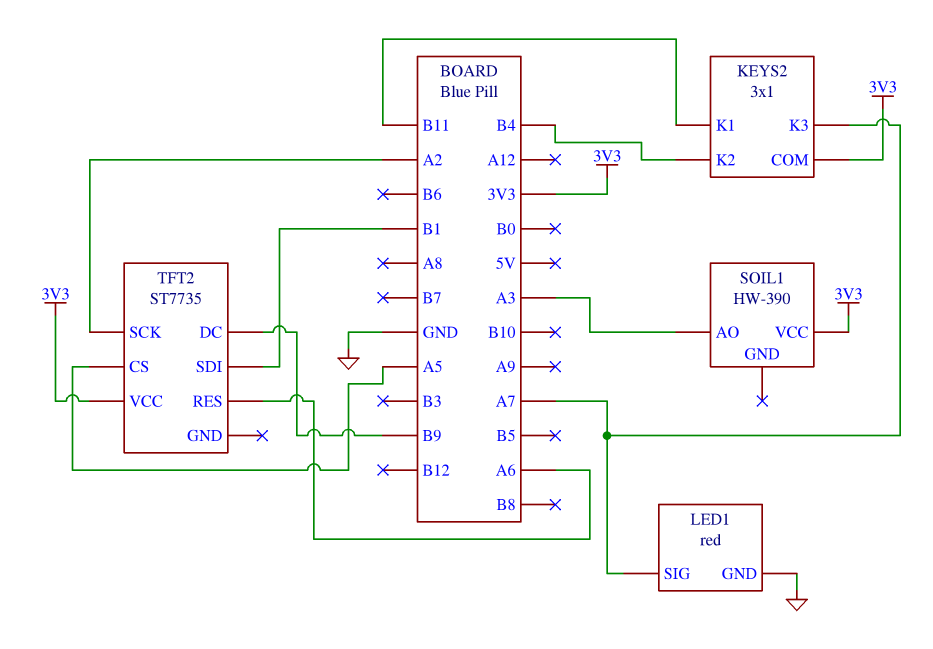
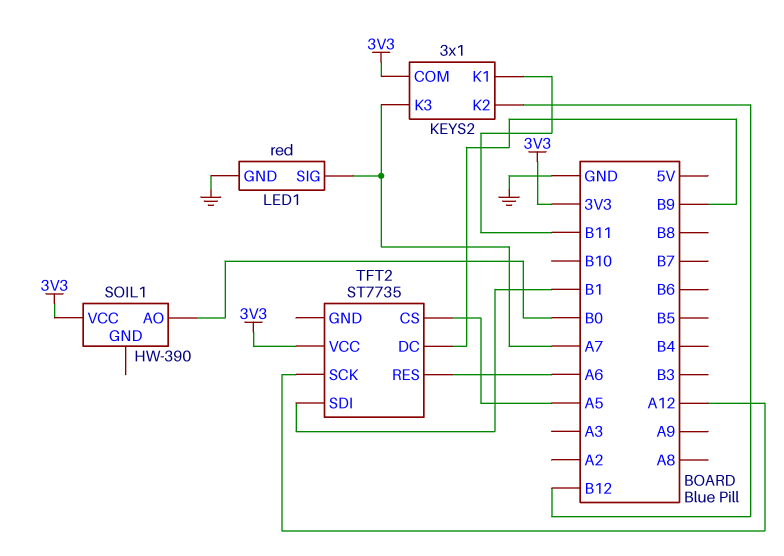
KEYS2 pin K2: B4 -> B12
SOIL1 pin AO: A3 -> B0
TFT2 pin SCK: A2 -> A12

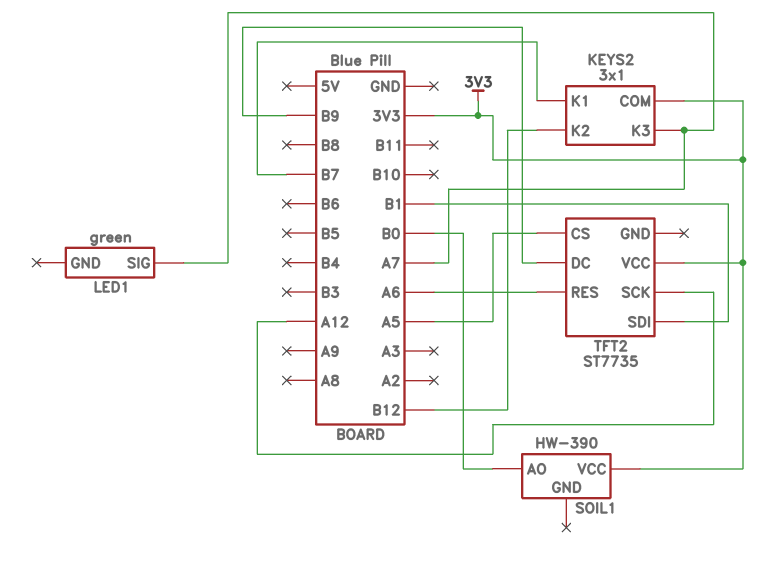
KEYS2 pin K1: B11 -> B7
LED1: red -> green
LED1 pin GND: GND -> none

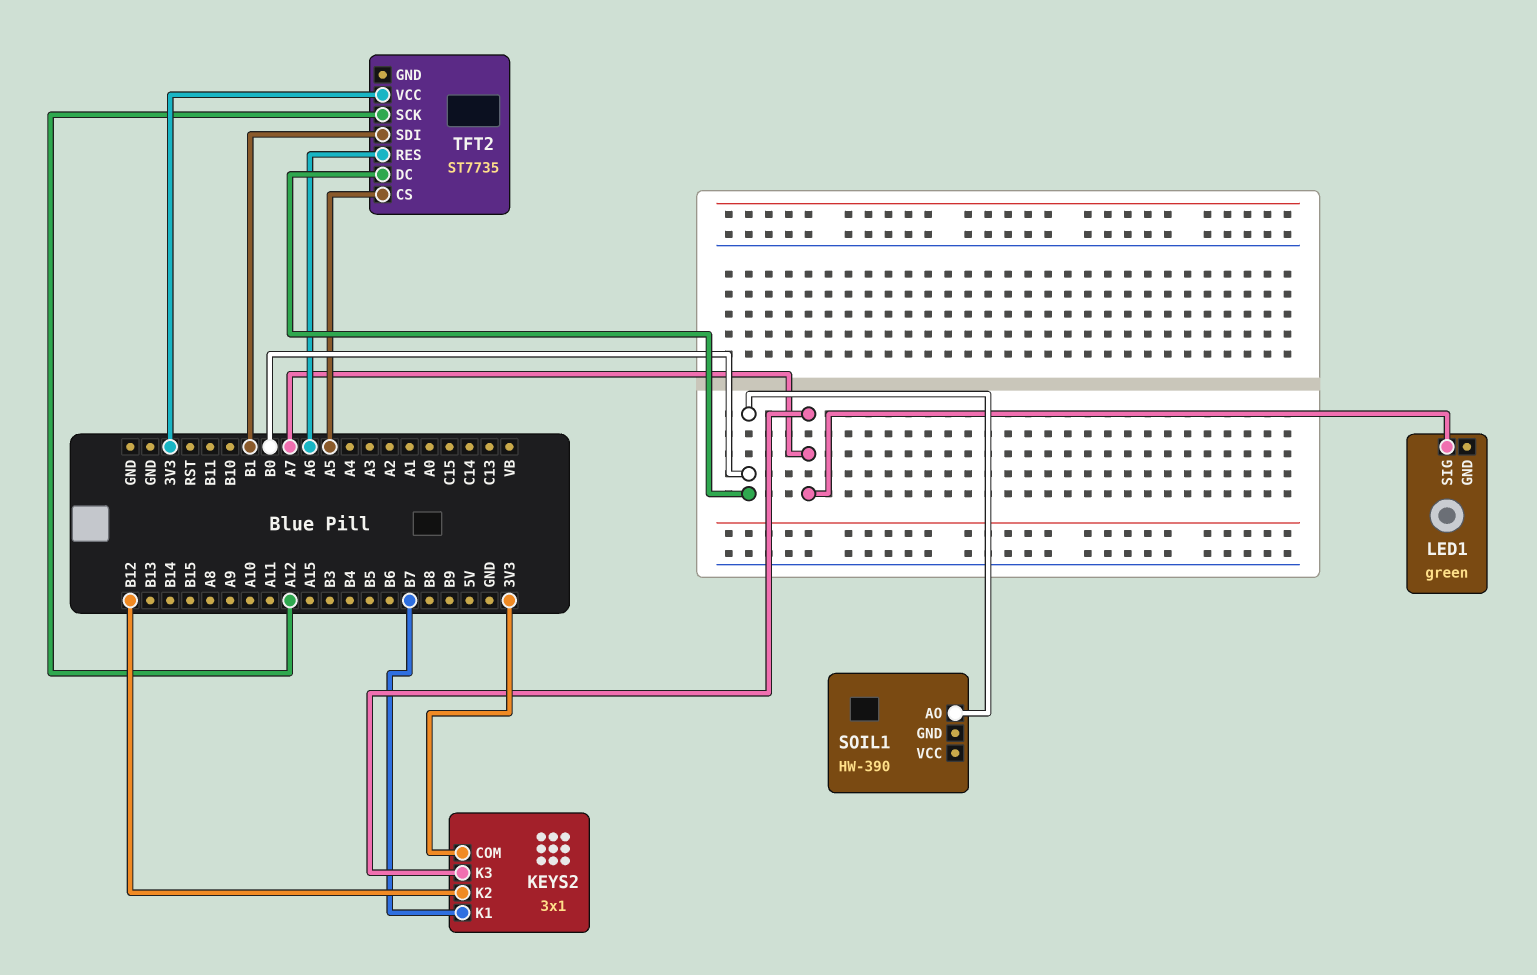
SOIL1 pin VCC: 3V3 -> none
TFT2 pin DC: B9 -> B0

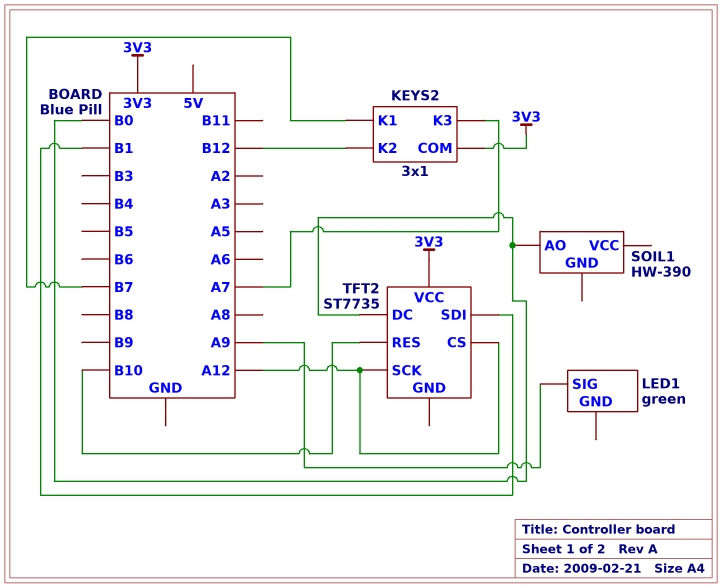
LED1 pin SIG: A7 -> A9
TFT2 pin CS: A5 -> A12
TFT2 pin RES: A6 -> B10

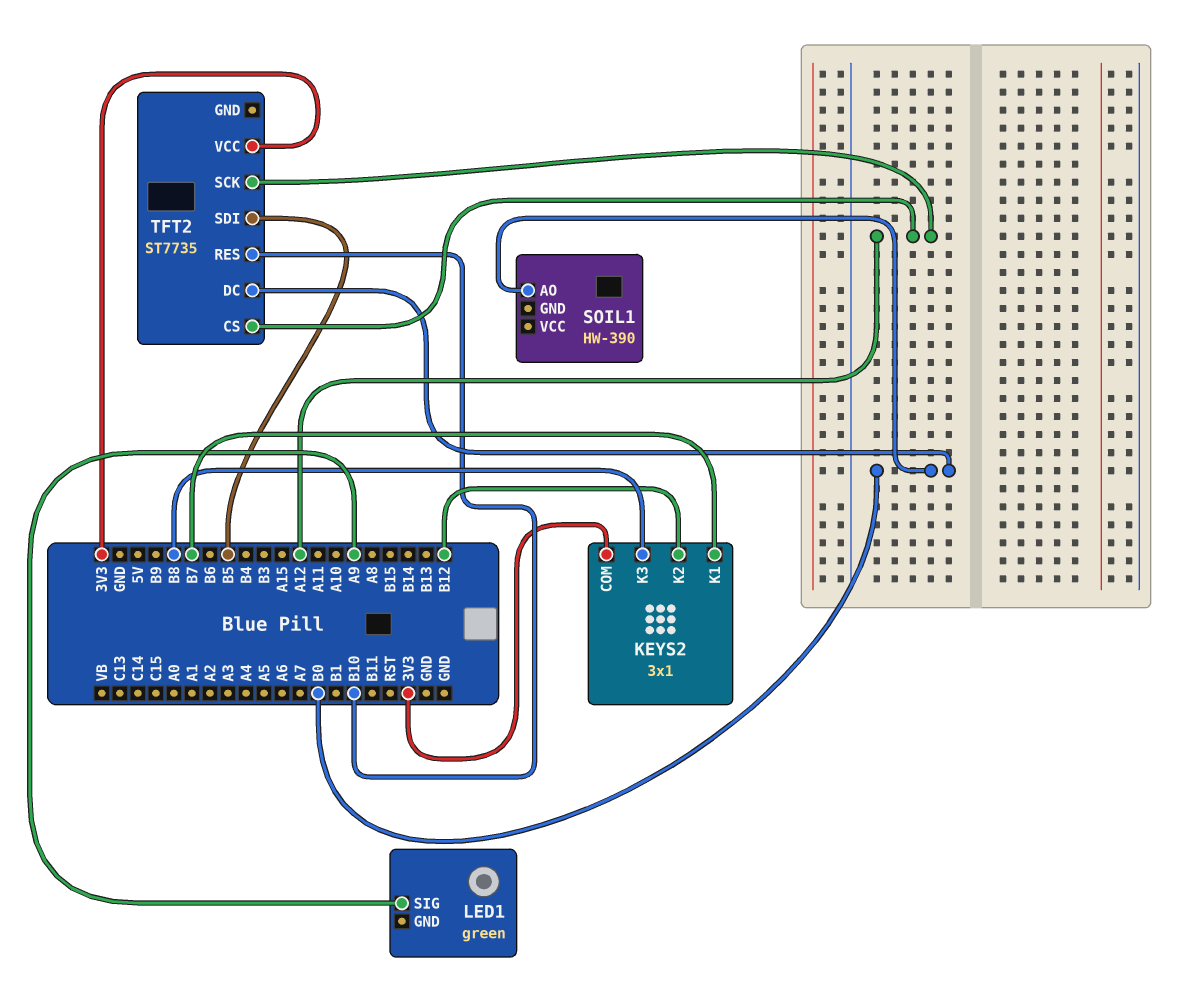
KEYS2 pin K3: A7 -> B8
TFT2 pin SDI: B1 -> B5

